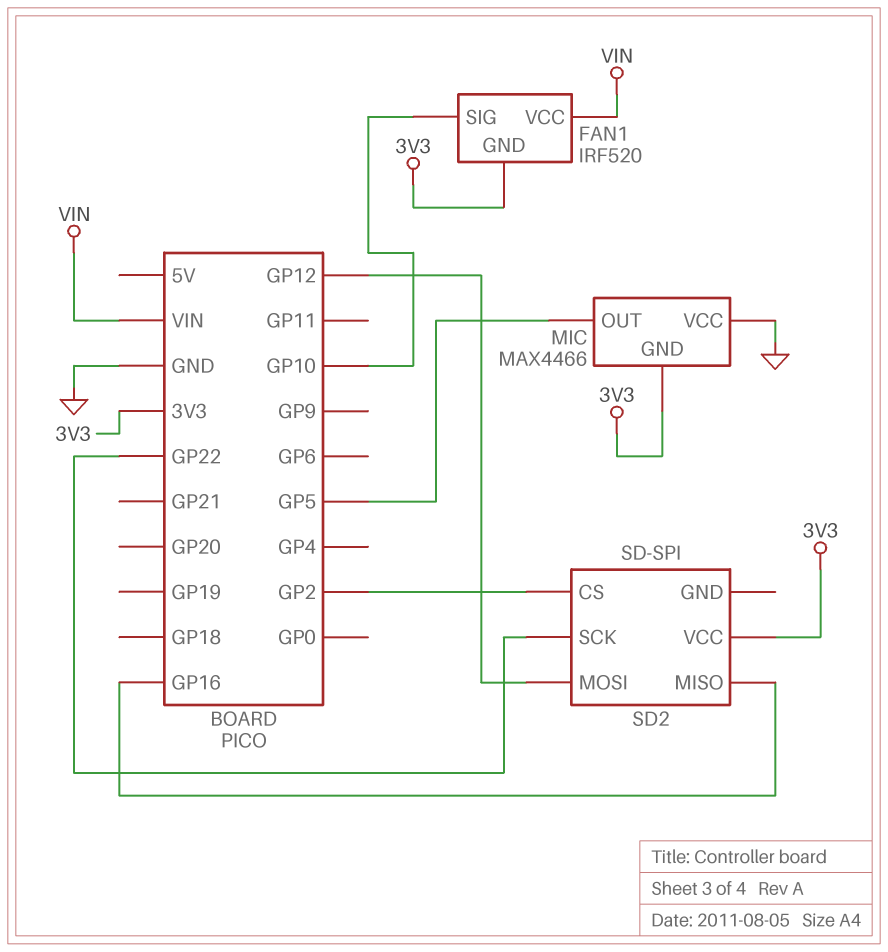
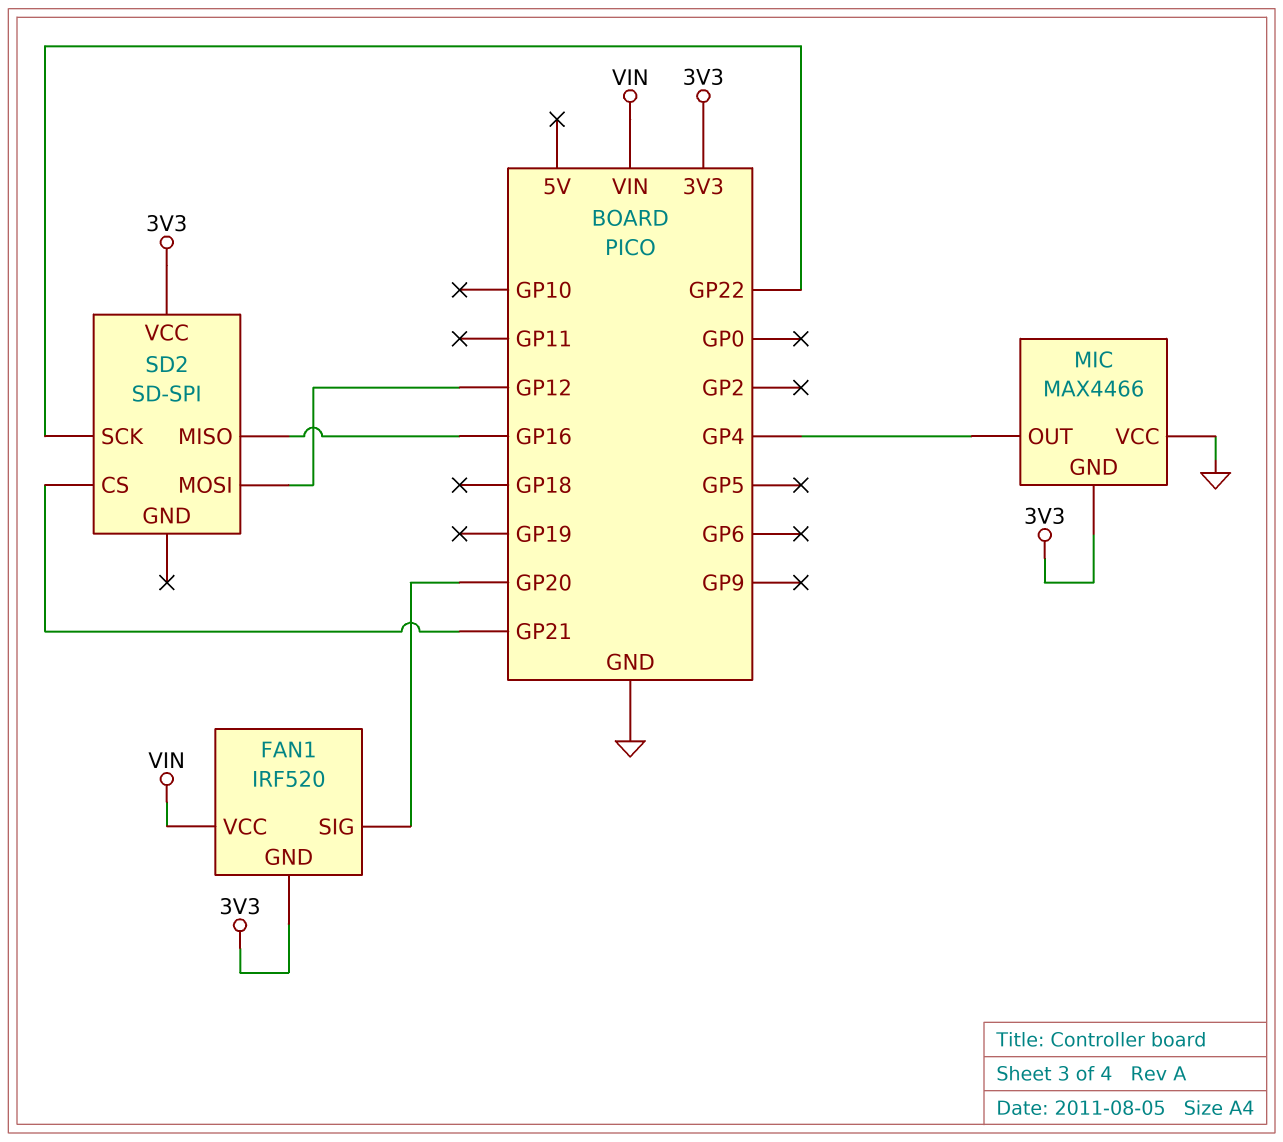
FAN1 pin SIG: GP10 -> GP20
MIC pin OUT: GP5 -> GP4
SD2 pin CS: GP2 -> GP21

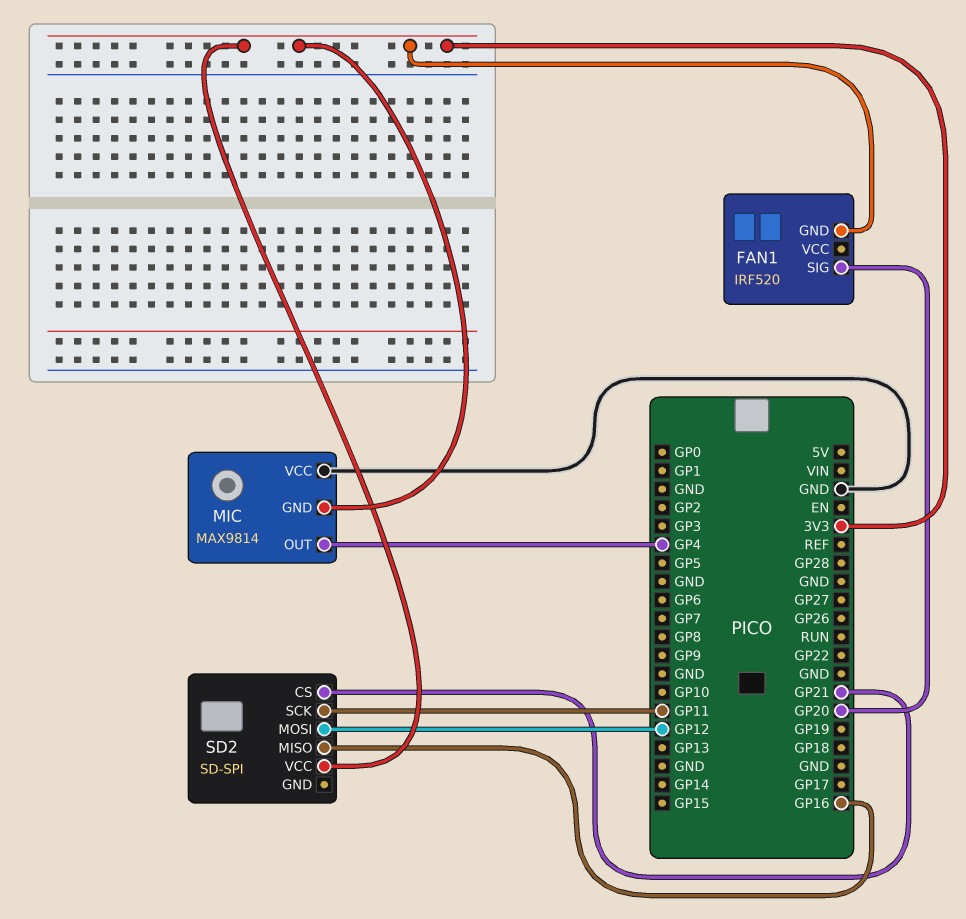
FAN1 pin VCC: VIN -> none
MIC: MAX4466 -> MAX9814
SD2 pin SCK: GP22 -> GP11

